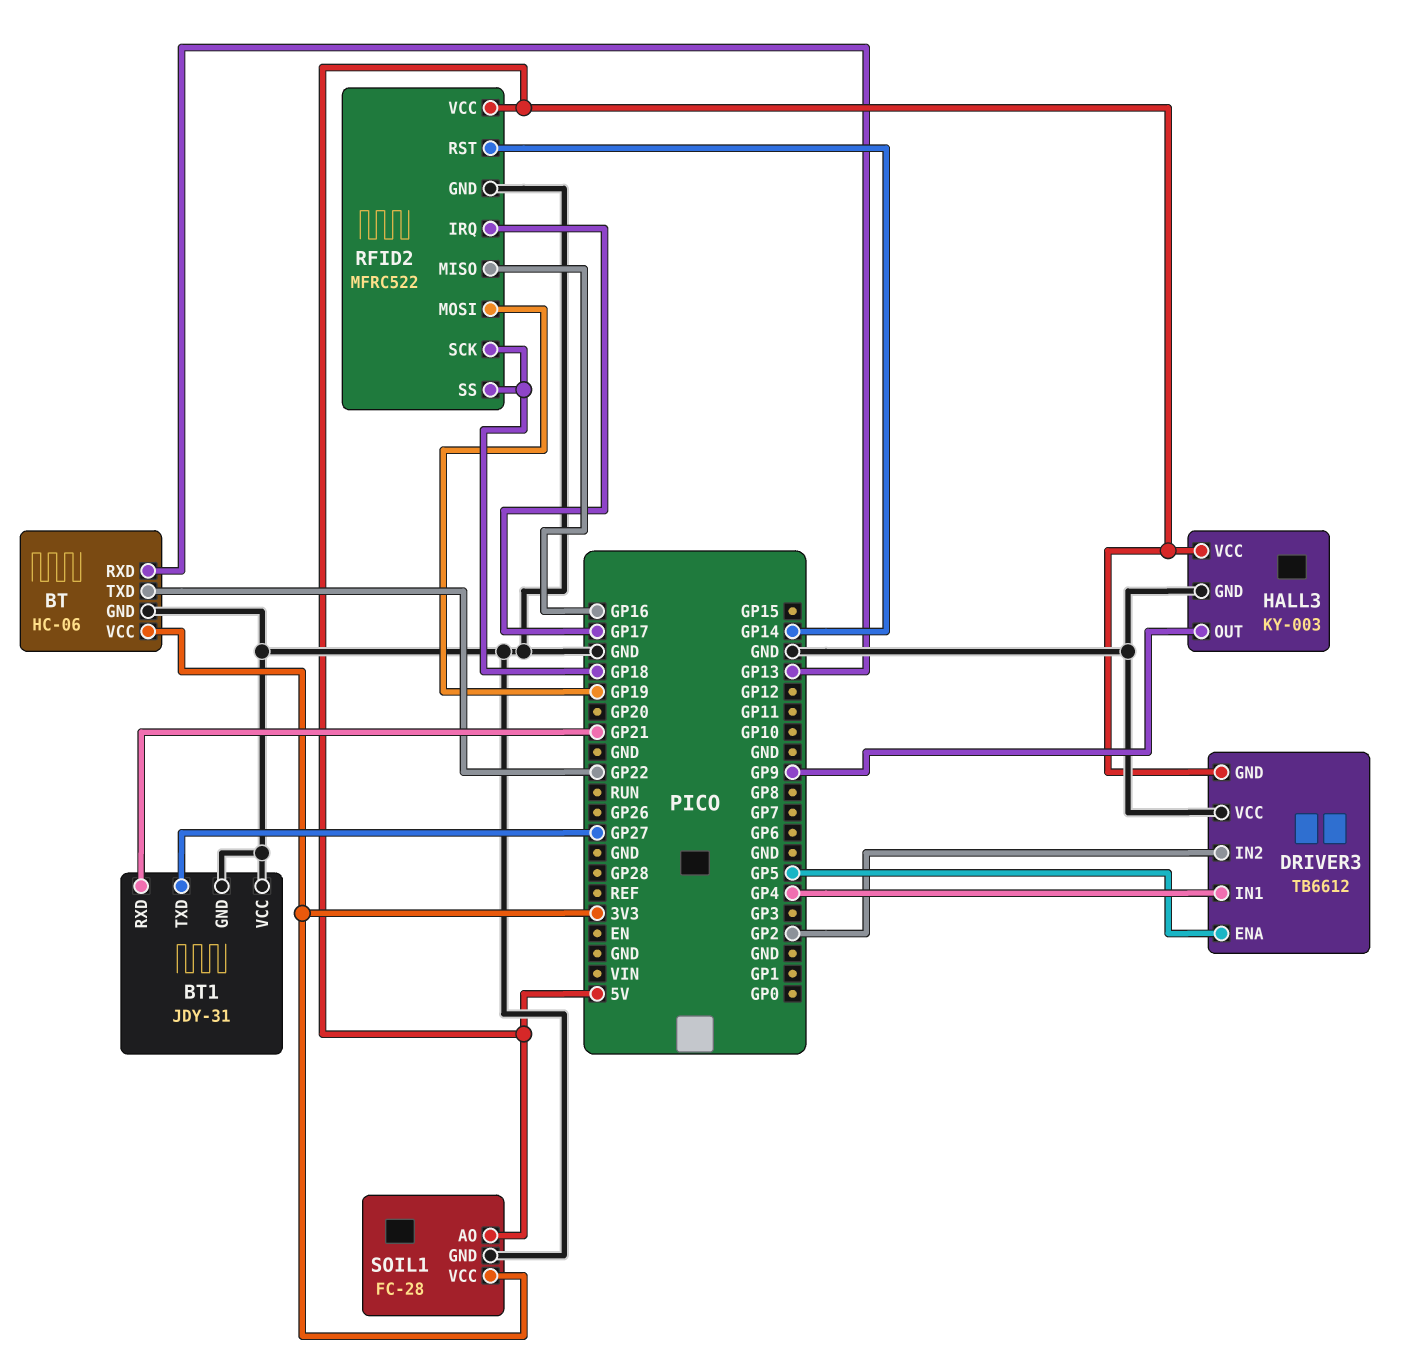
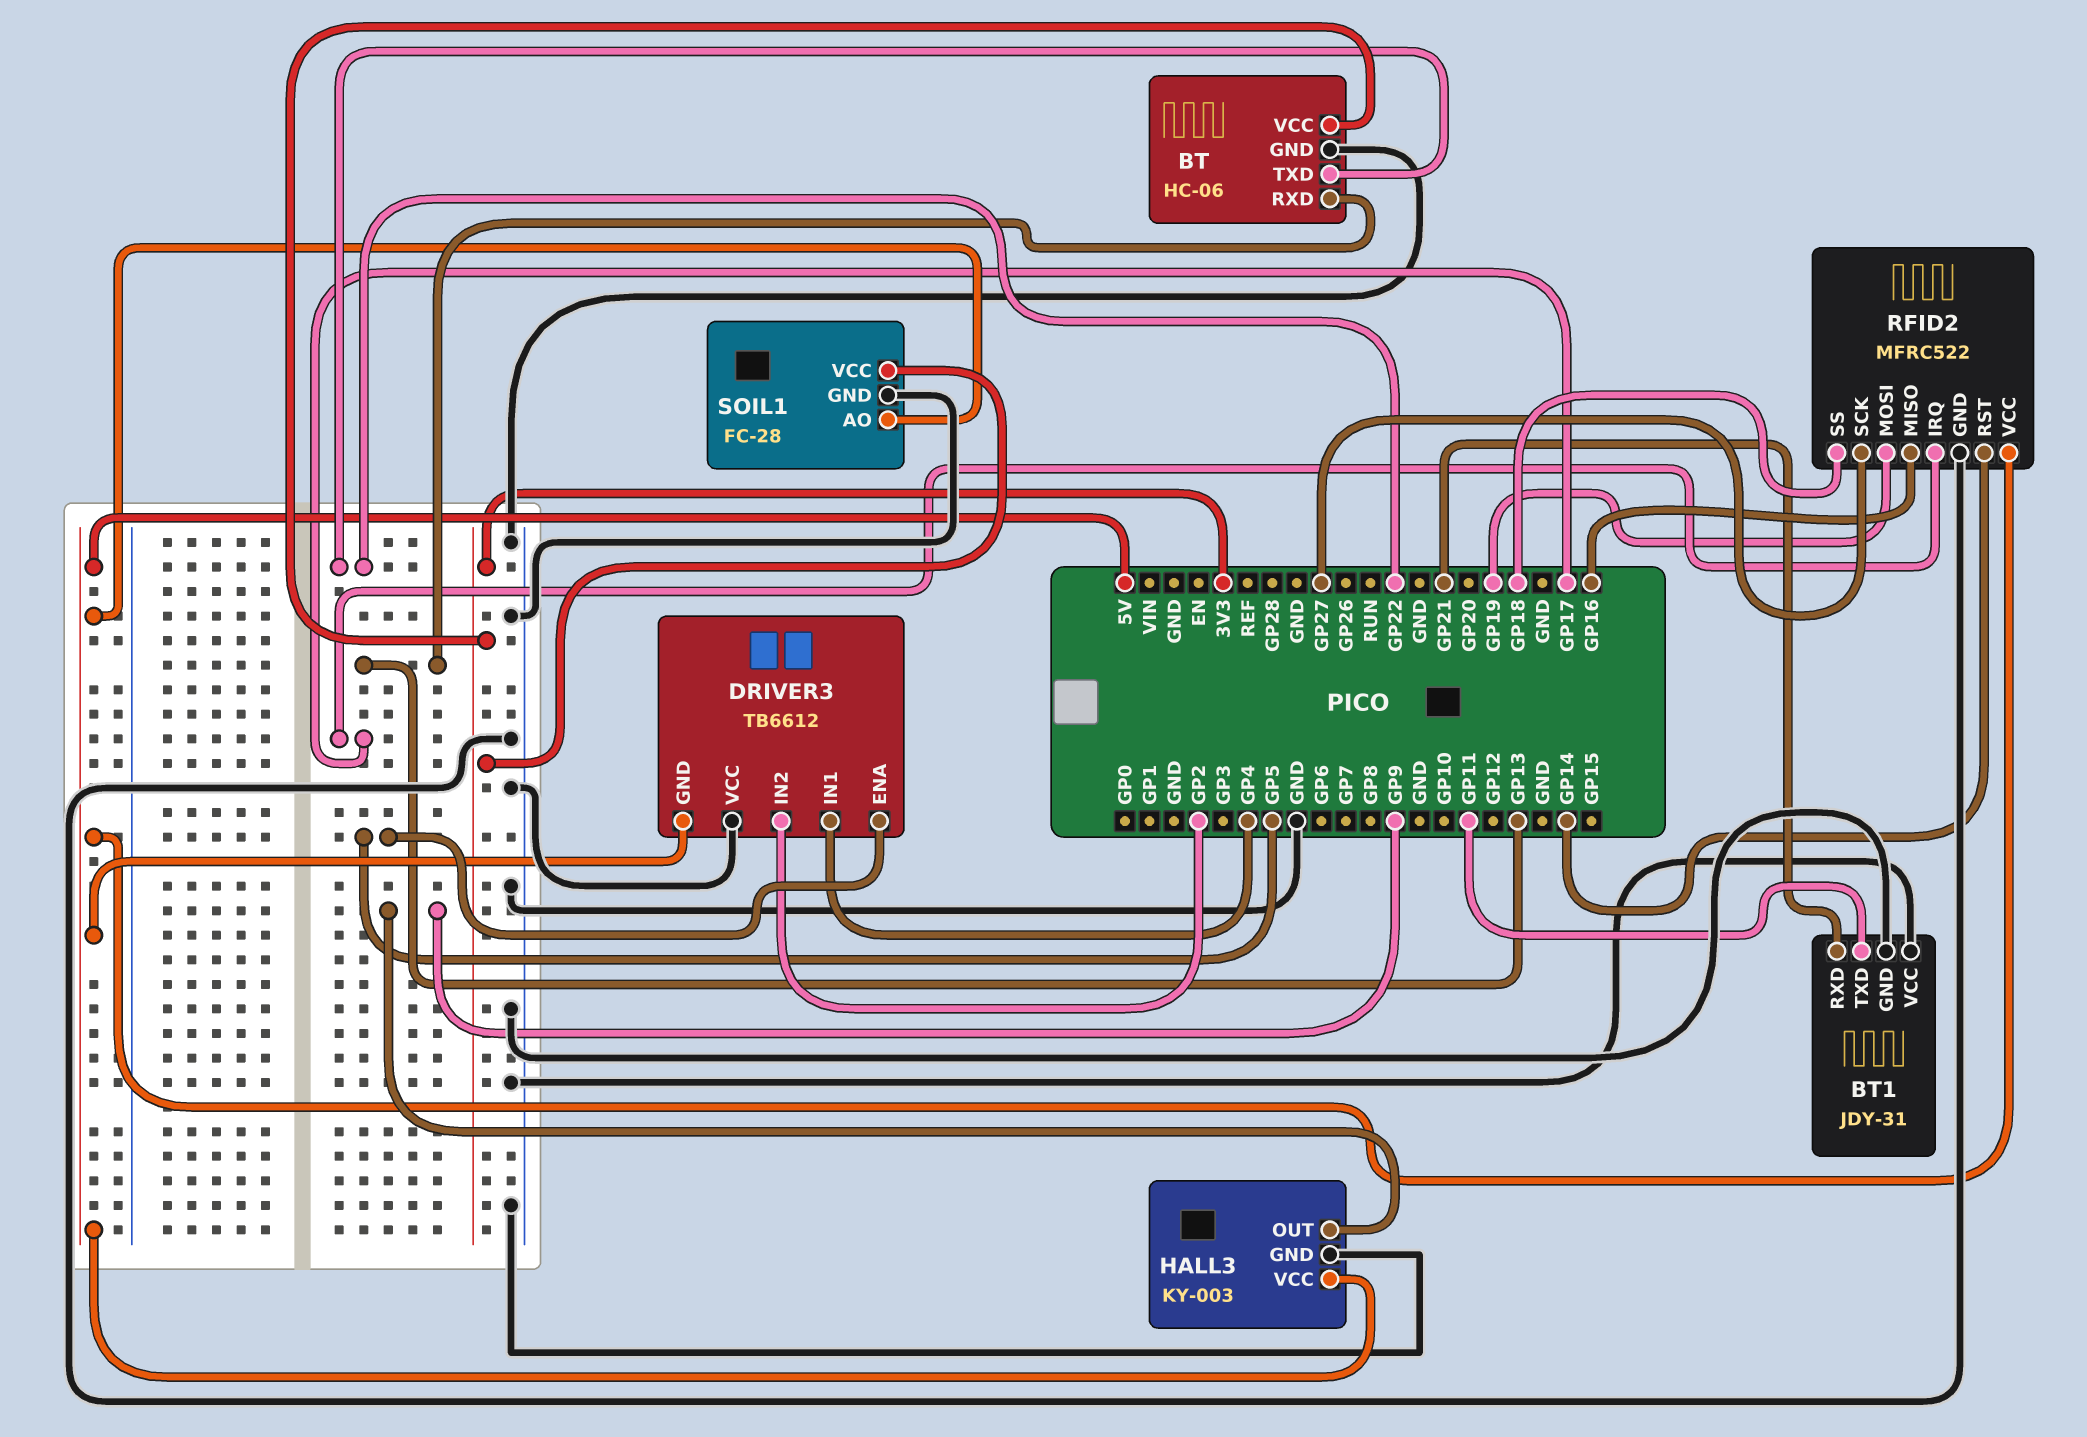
BT1 pin TXD: GP27 -> GP11
RFID2 pin SCK: GP18 -> GP27

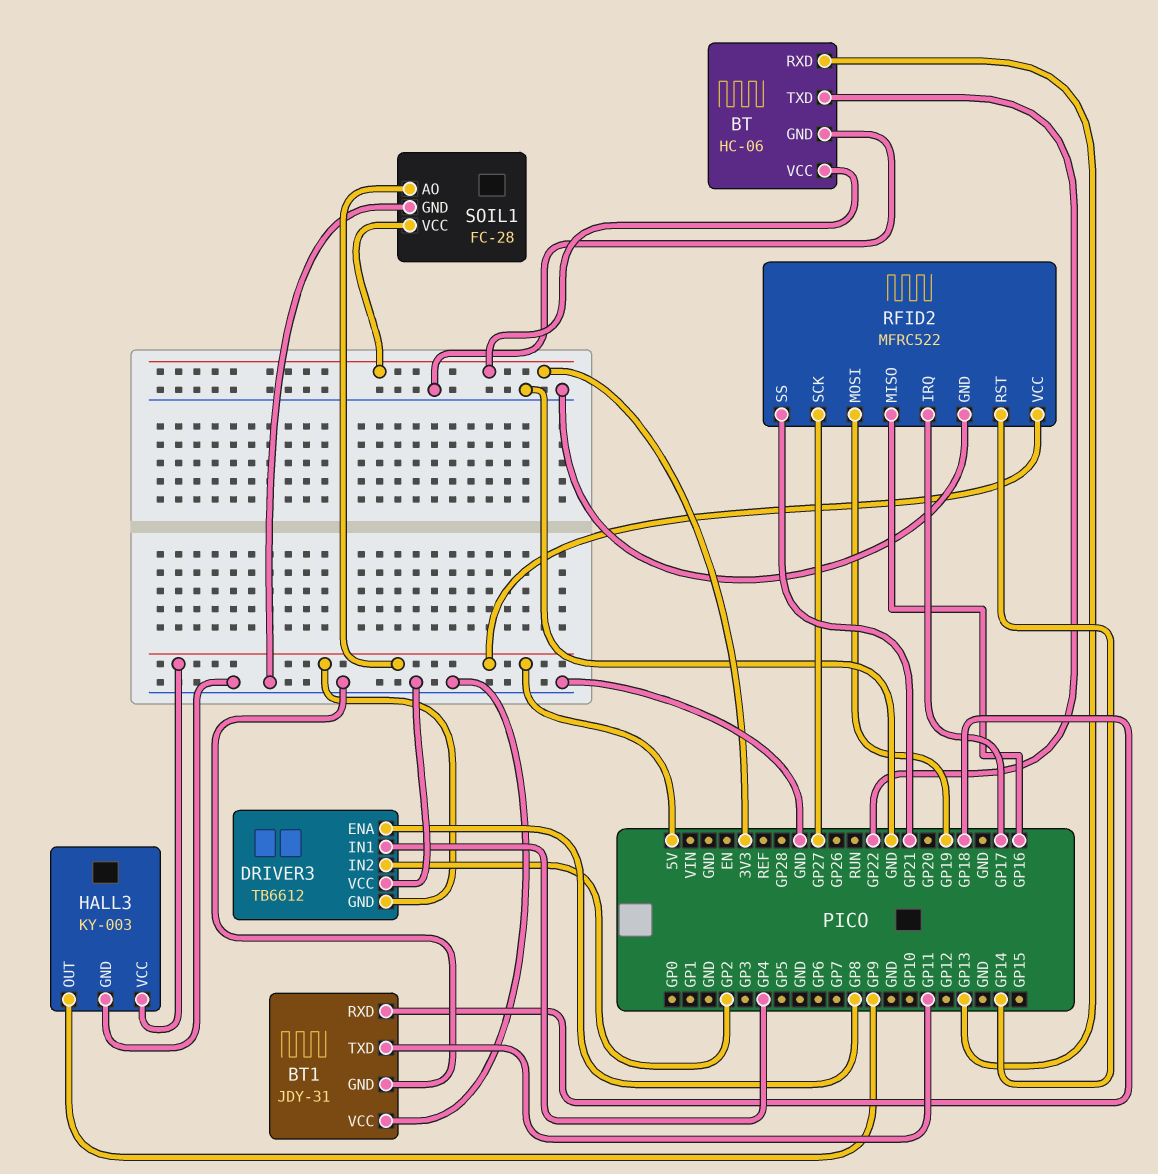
BT1 pin RXD: GP21 -> GP18
DRIVER3 pin ENA: GP5 -> GP8
RFID2 pin SS: GP18 -> GP21

